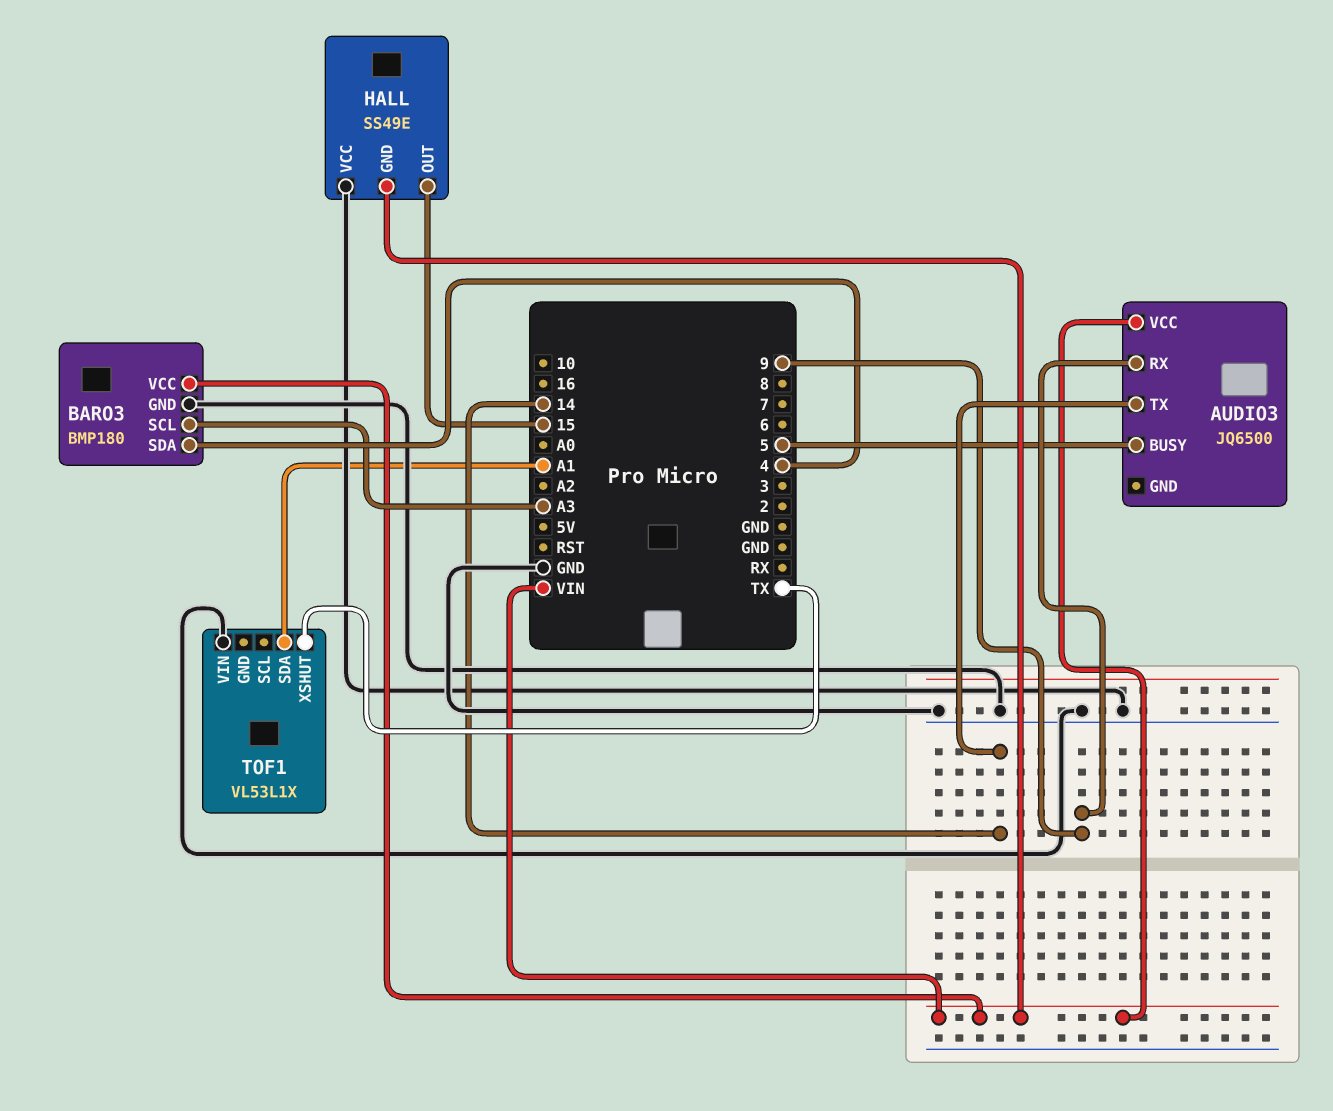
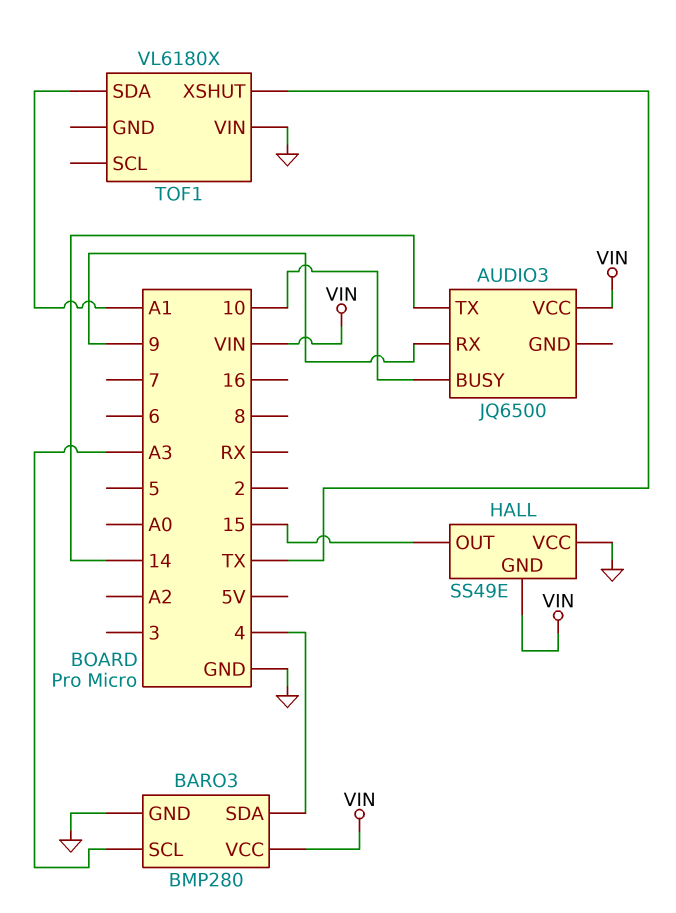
AUDIO3 pin BUSY: 5 -> 10
BARO3: BMP180 -> BMP280
TOF1: VL53L1X -> VL6180X

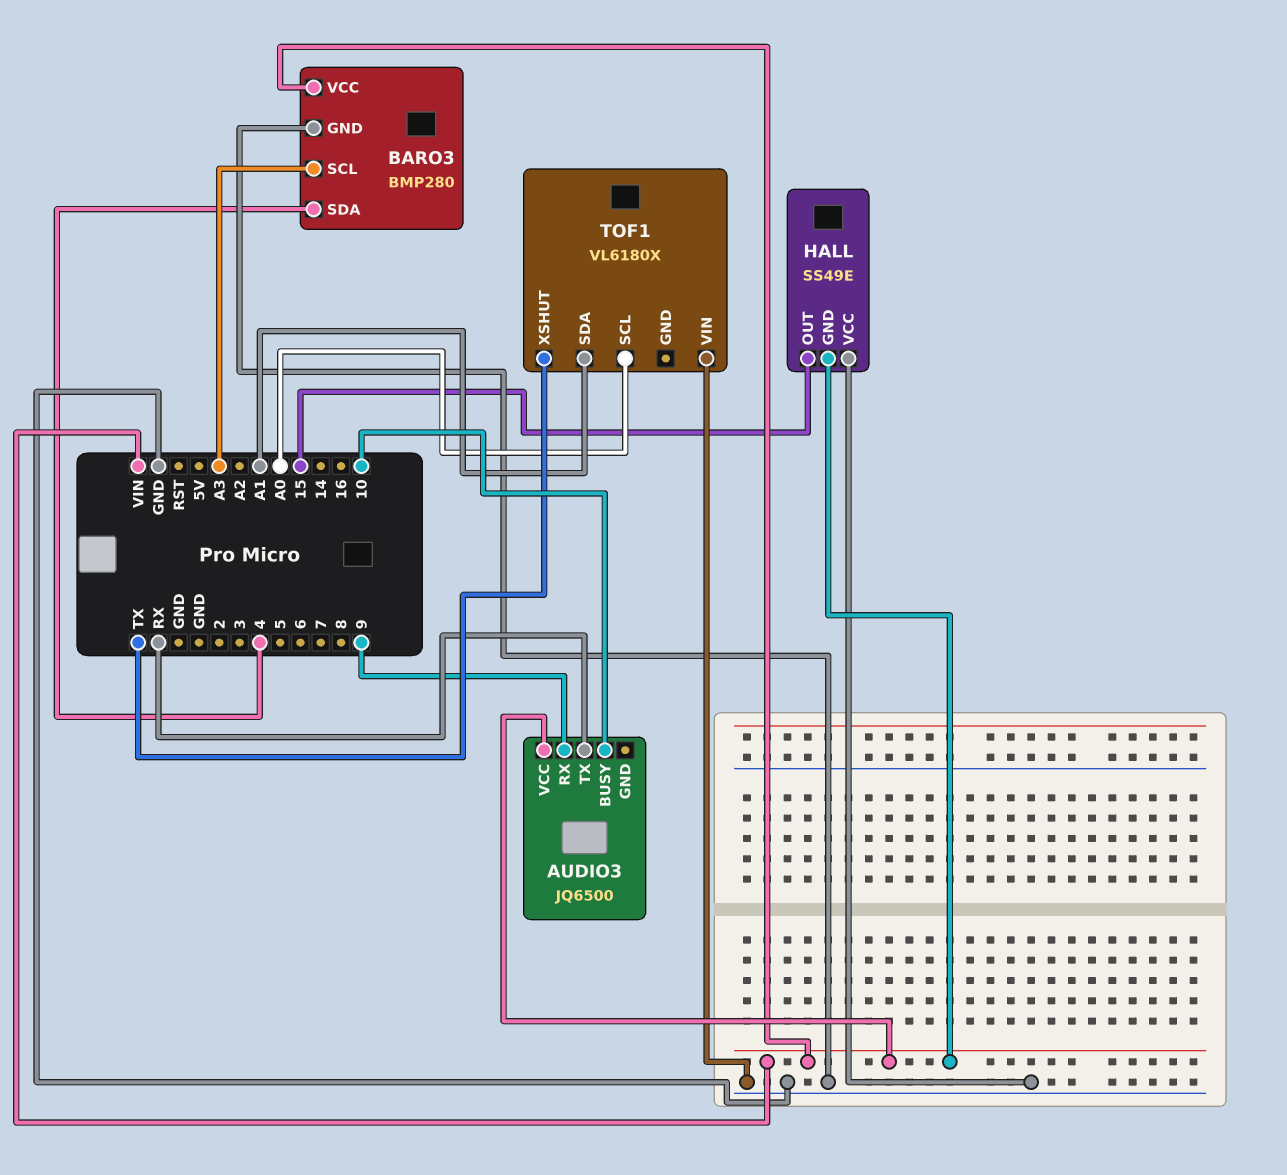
AUDIO3 pin TX: 14 -> RX
TOF1 pin SCL: none -> A0

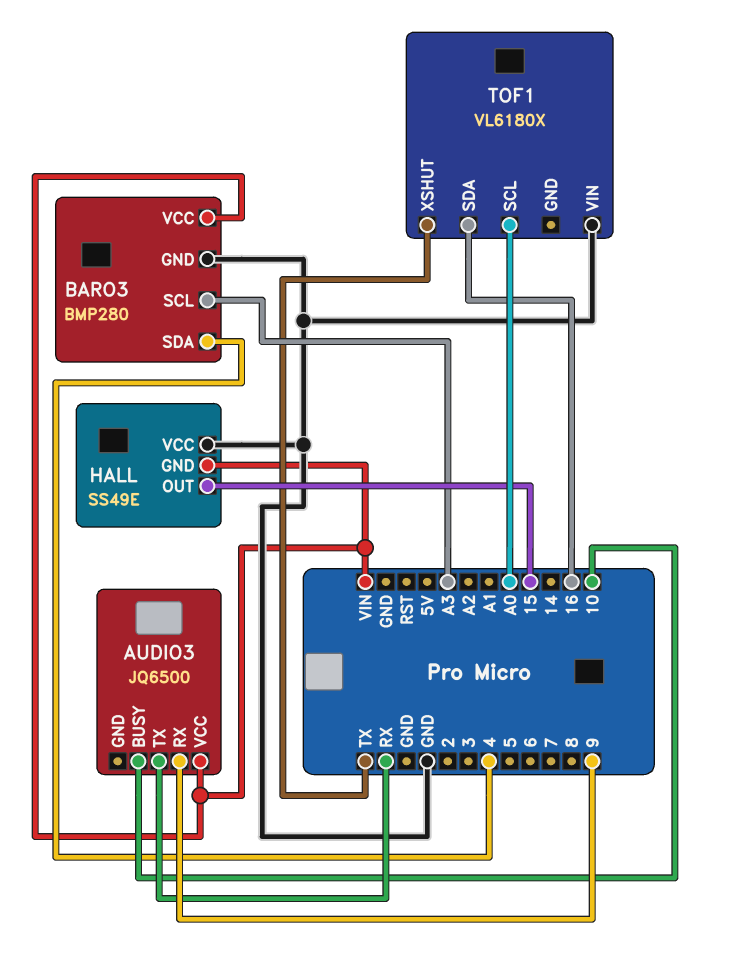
TOF1 pin SDA: A1 -> 16

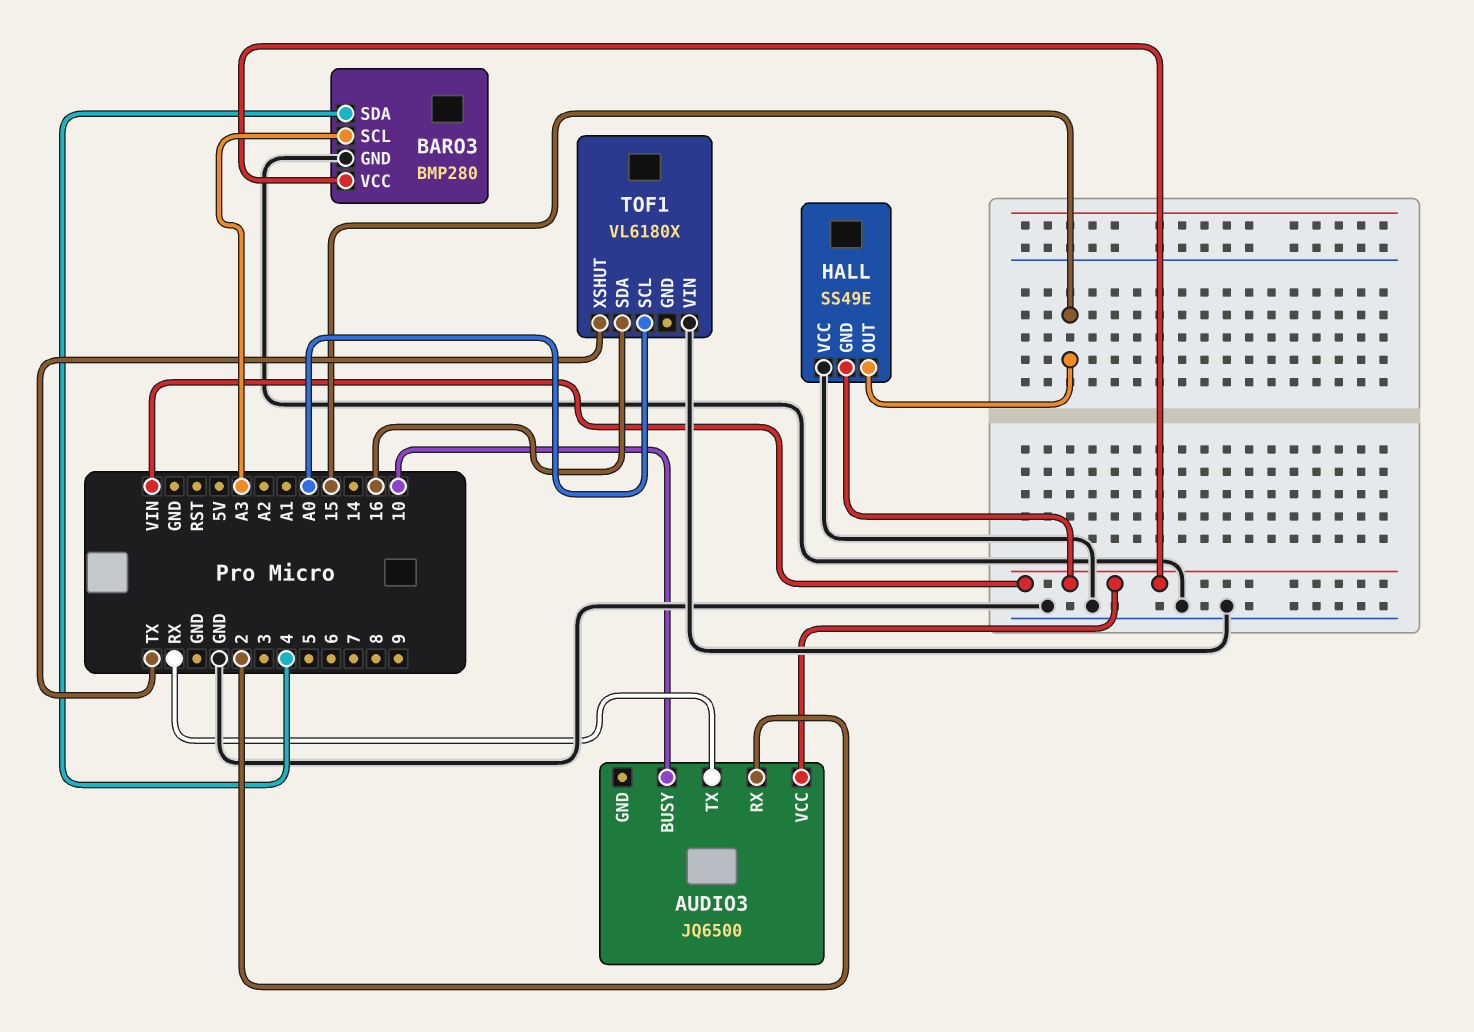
AUDIO3 pin RX: 9 -> 2

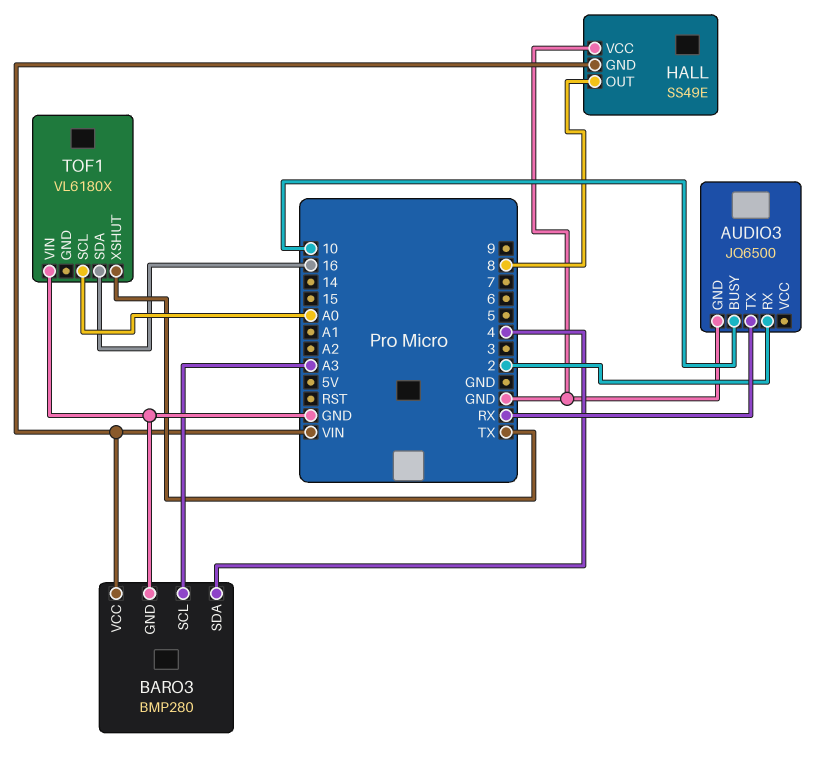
AUDIO3 pin GND: none -> GND
AUDIO3 pin VCC: VIN -> none
HALL pin OUT: 15 -> 8

